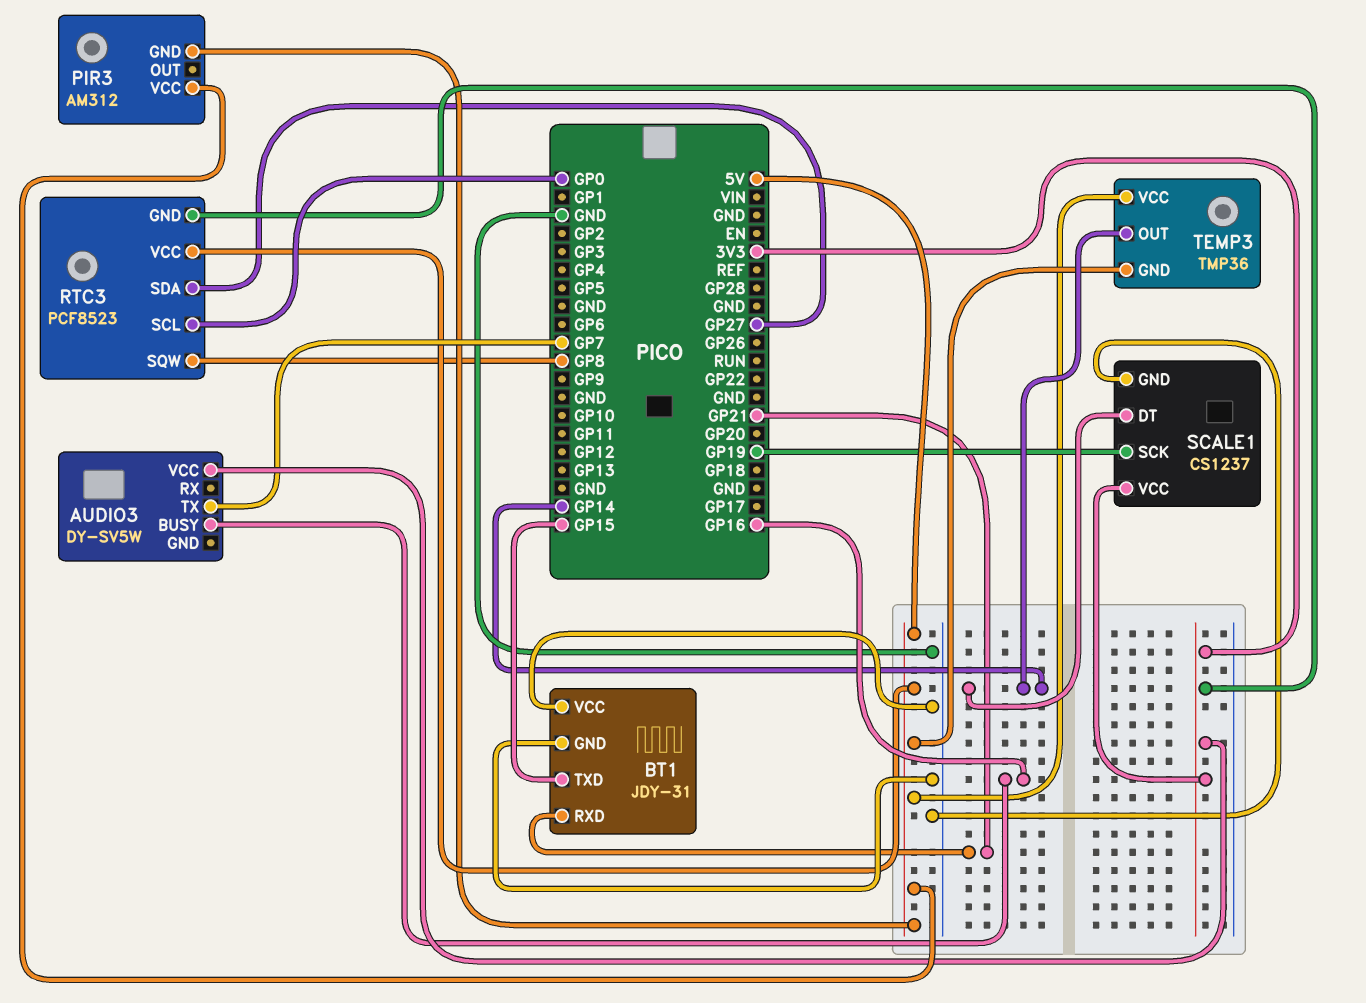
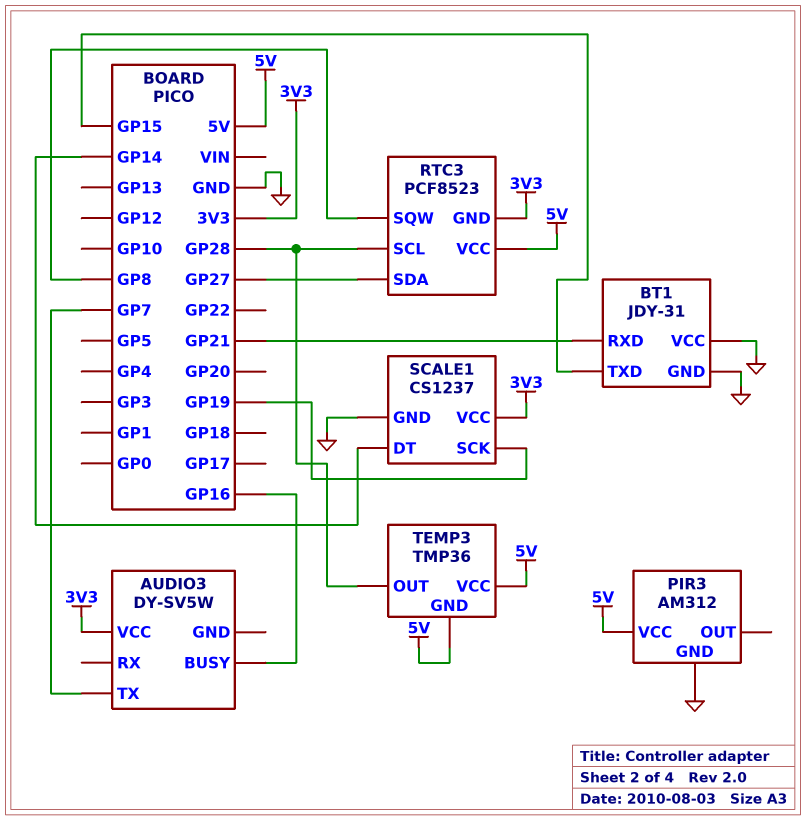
PIR3 pin GND: 5V -> GND
RTC3 pin SCL: GP0 -> GP28
TEMP3 pin OUT: GP14 -> GP28

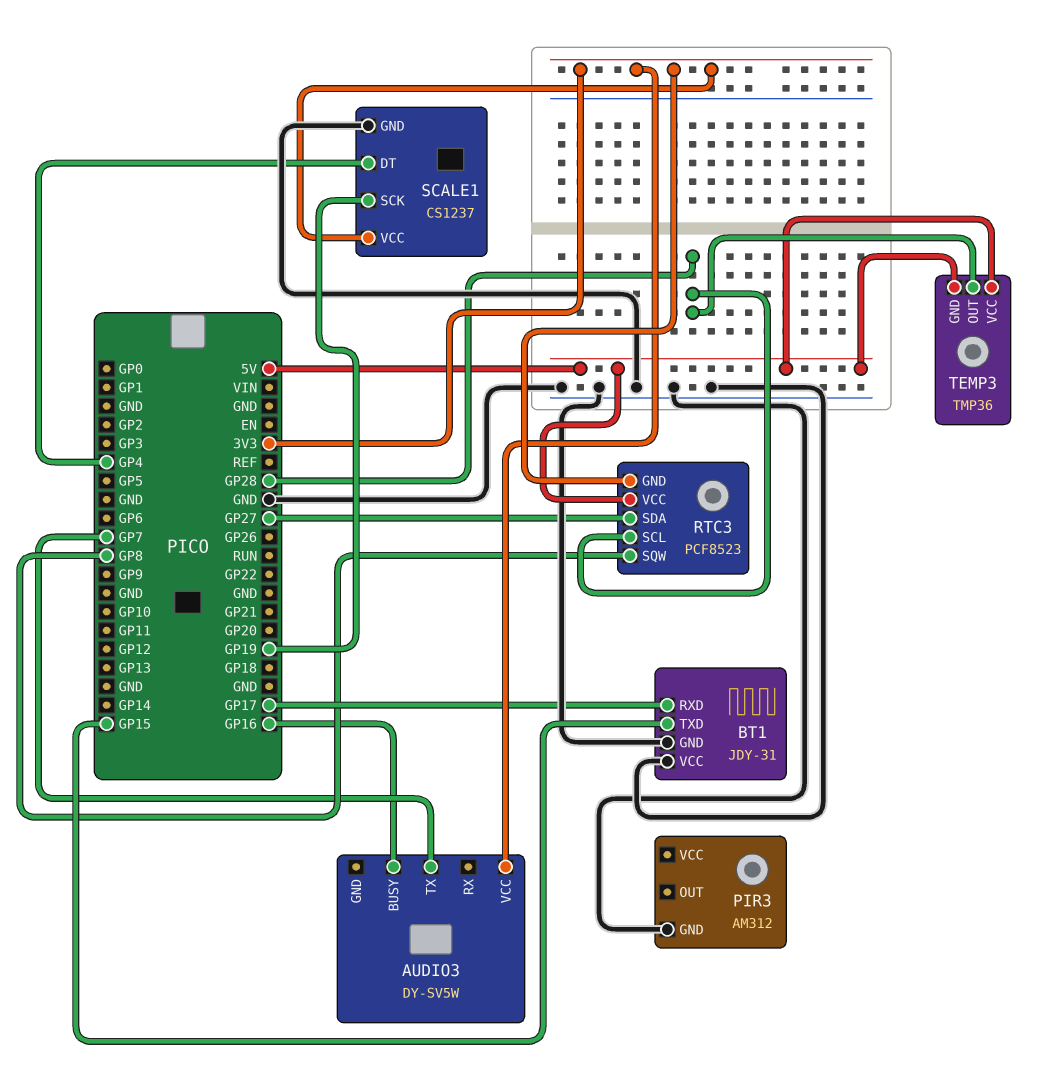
BT1 pin RXD: GP21 -> GP17
PIR3 pin VCC: 5V -> none
SCALE1 pin DT: GP14 -> GP4

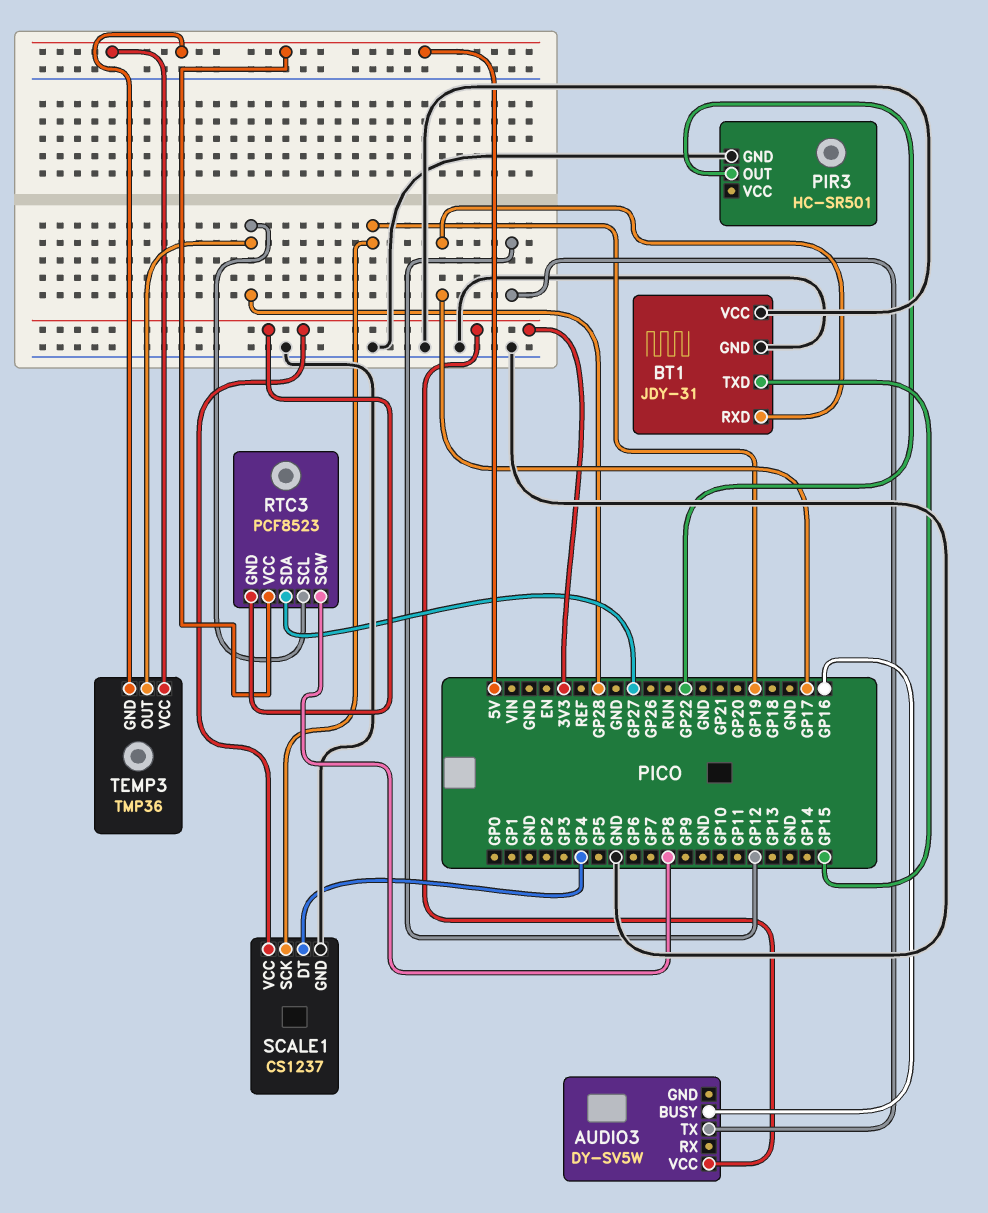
AUDIO3 pin TX: GP7 -> GP12
PIR3: AM312 -> HC-SR501
PIR3 pin OUT: none -> GP22

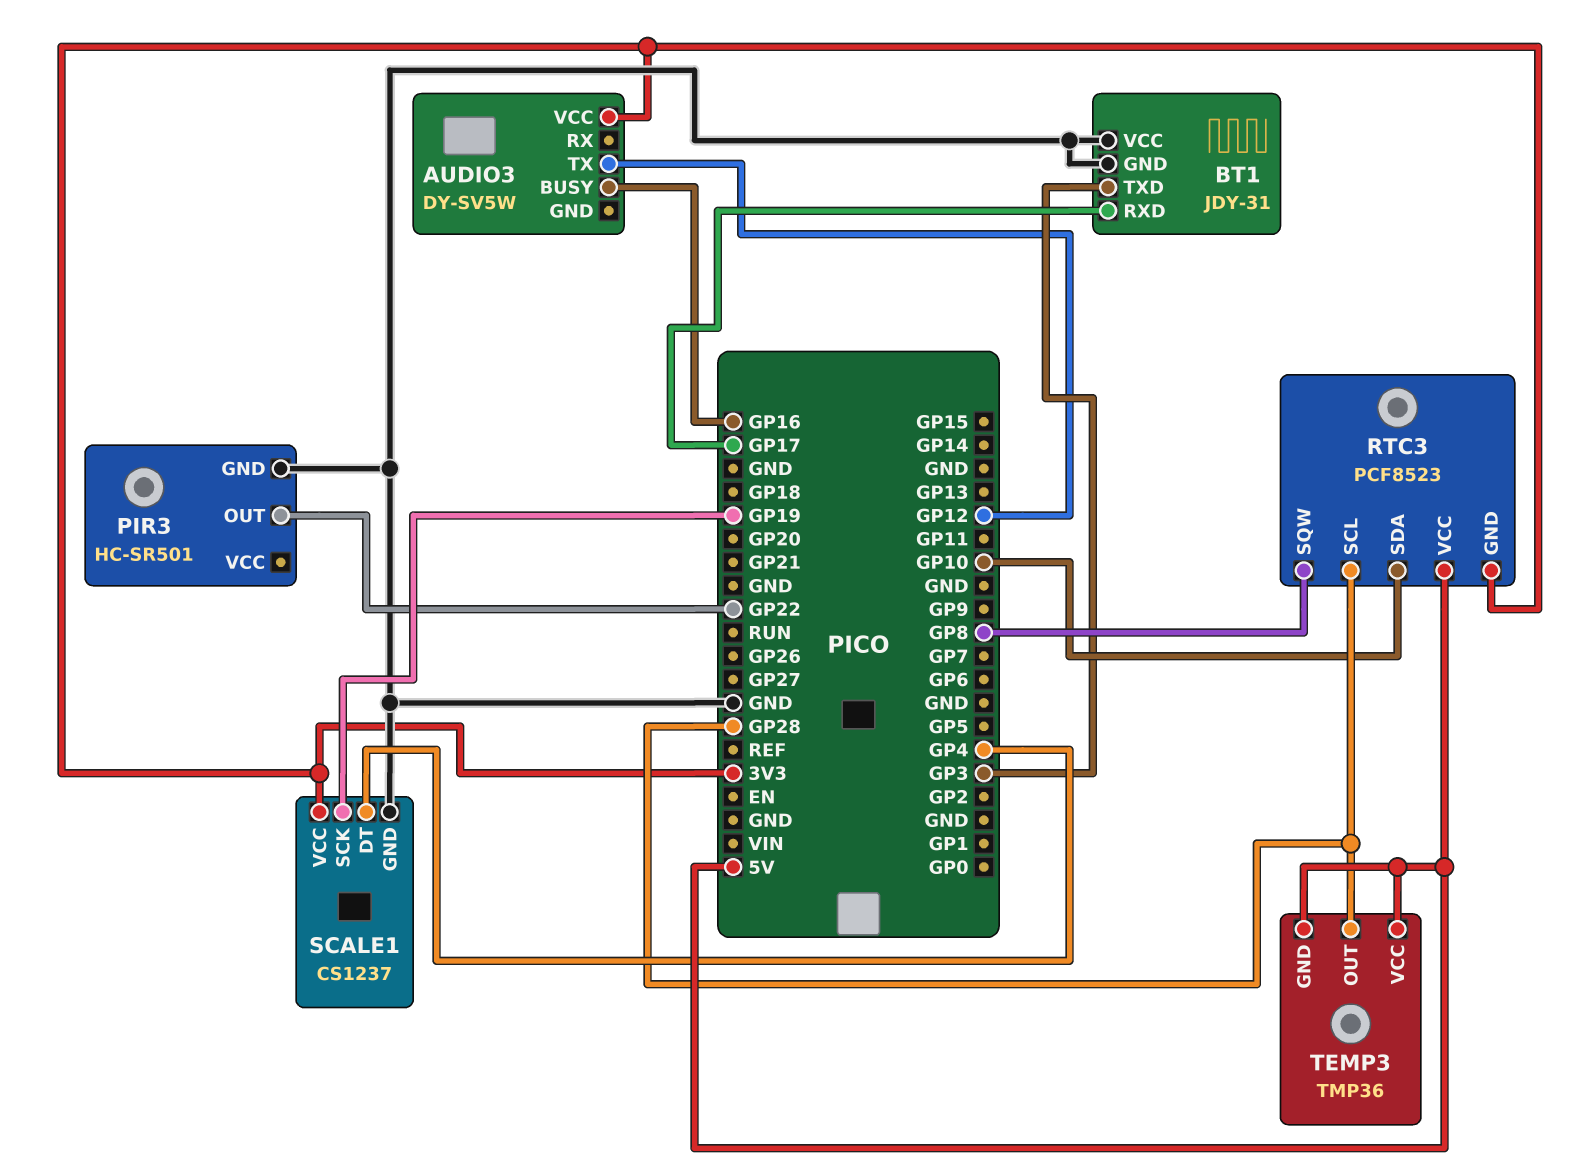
BT1 pin TXD: GP15 -> GP3
RTC3 pin SDA: GP27 -> GP10

